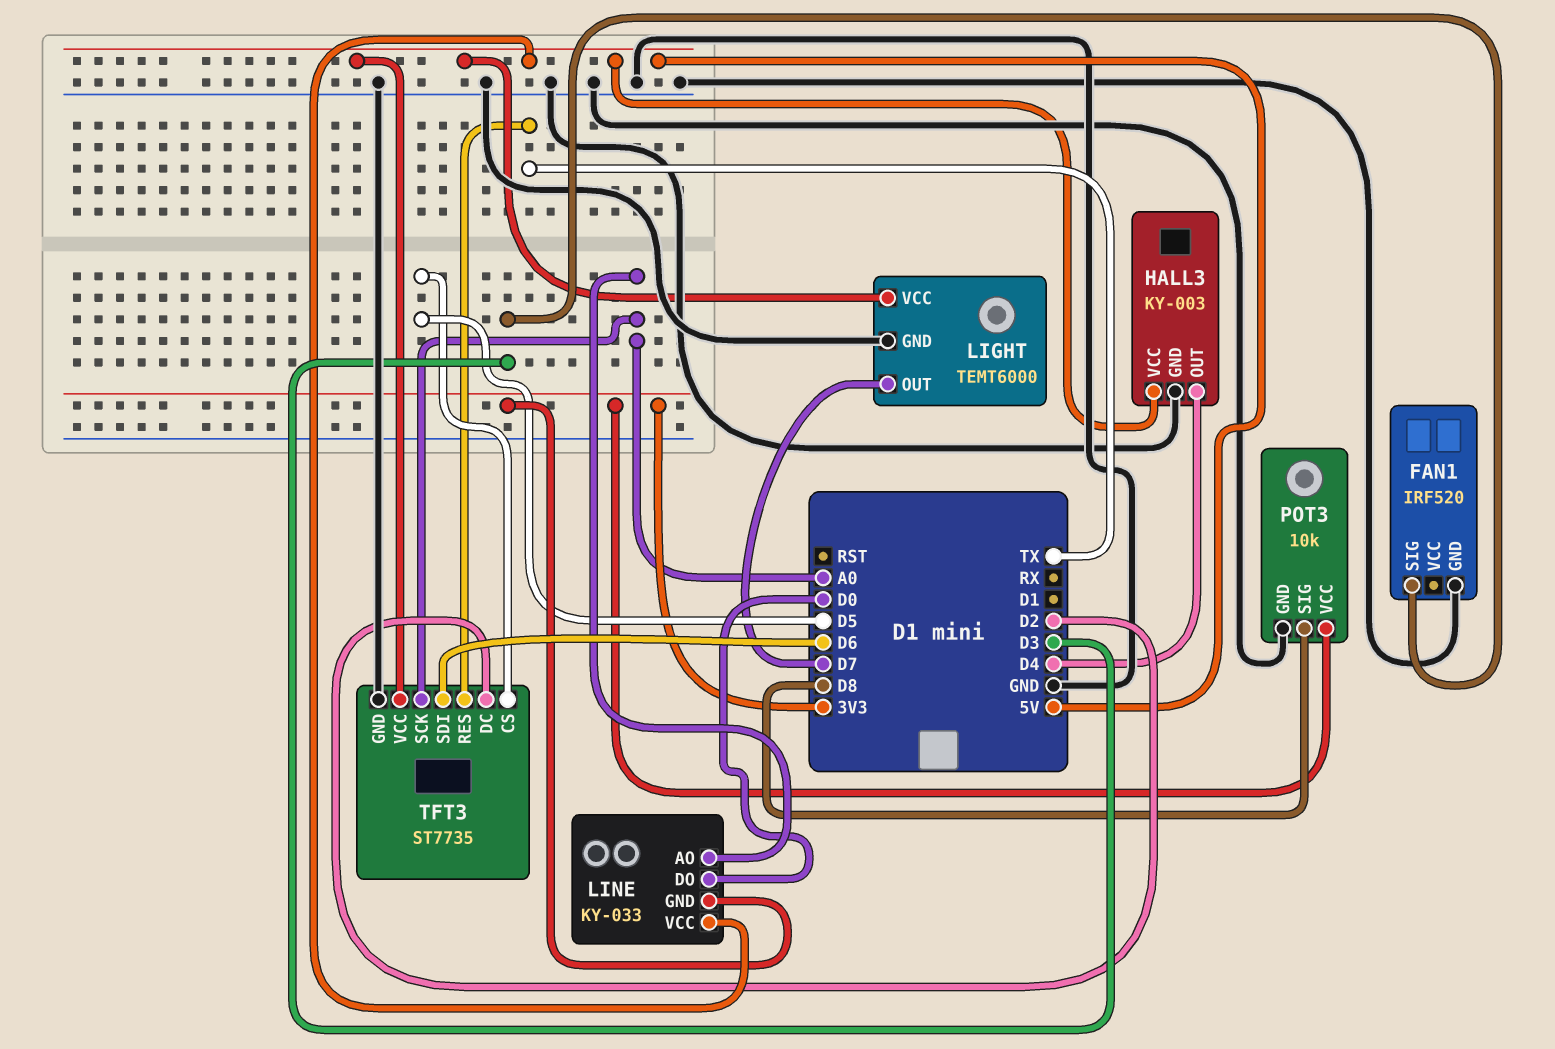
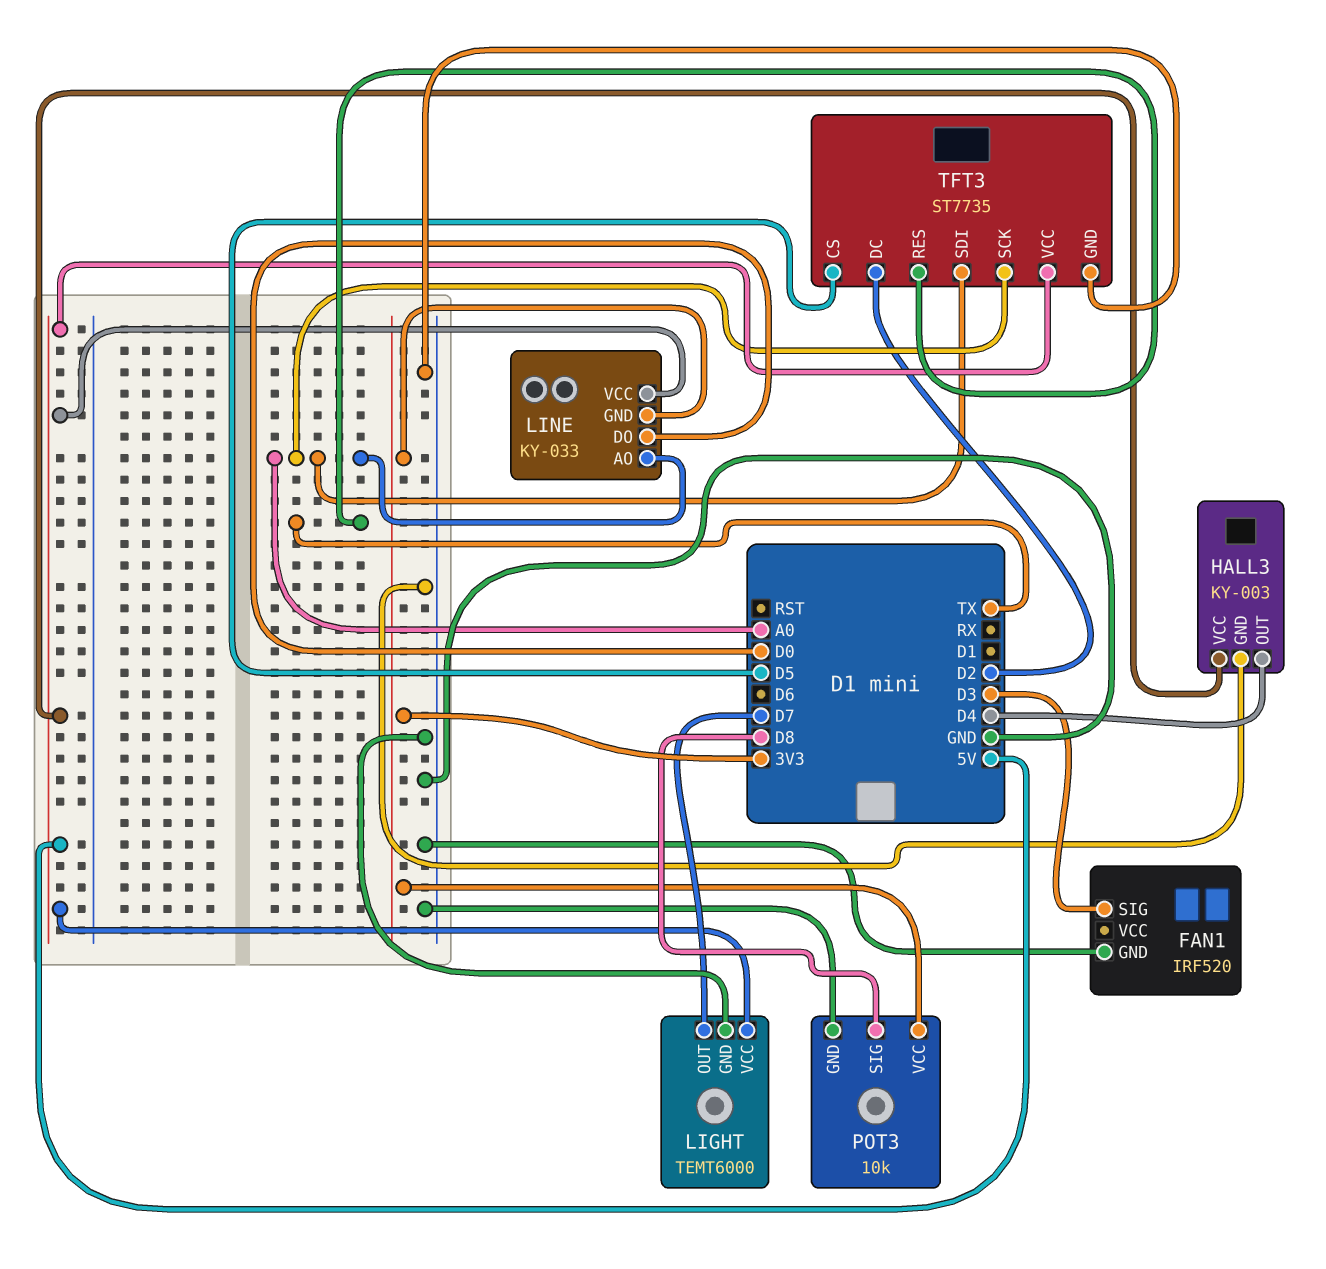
TFT3 pin SDI: D6 -> A0

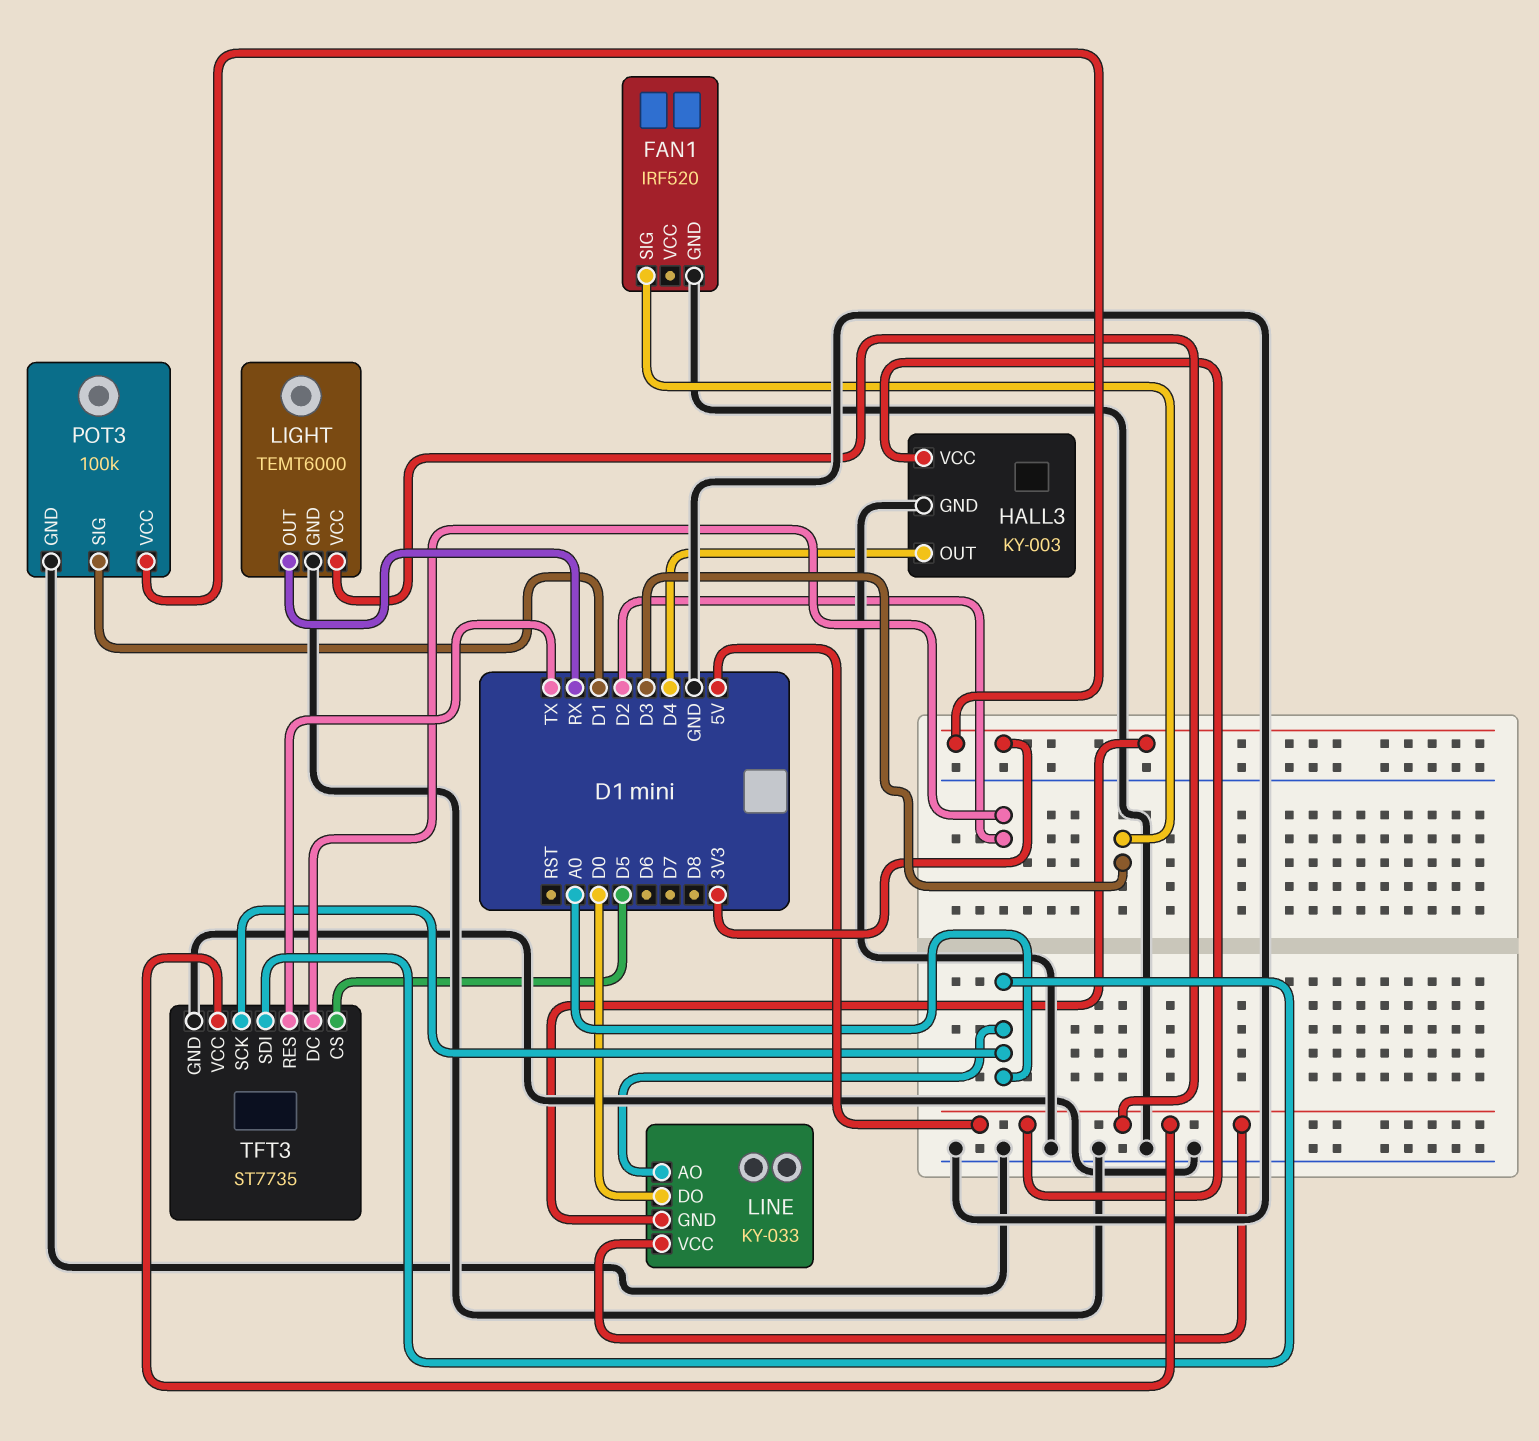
LIGHT pin OUT: D7 -> RX
POT3: 10k -> 100k
POT3 pin SIG: D8 -> D1

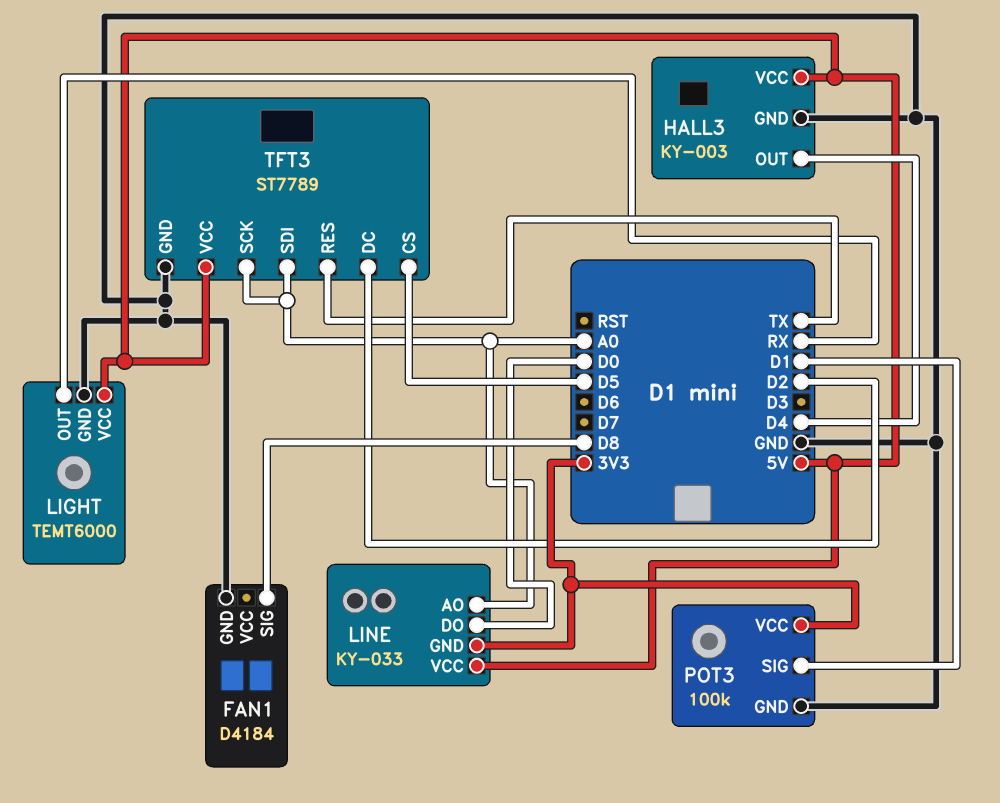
FAN1: IRF520 -> D4184
FAN1 pin SIG: D3 -> D8
TFT3: ST7735 -> ST7789

